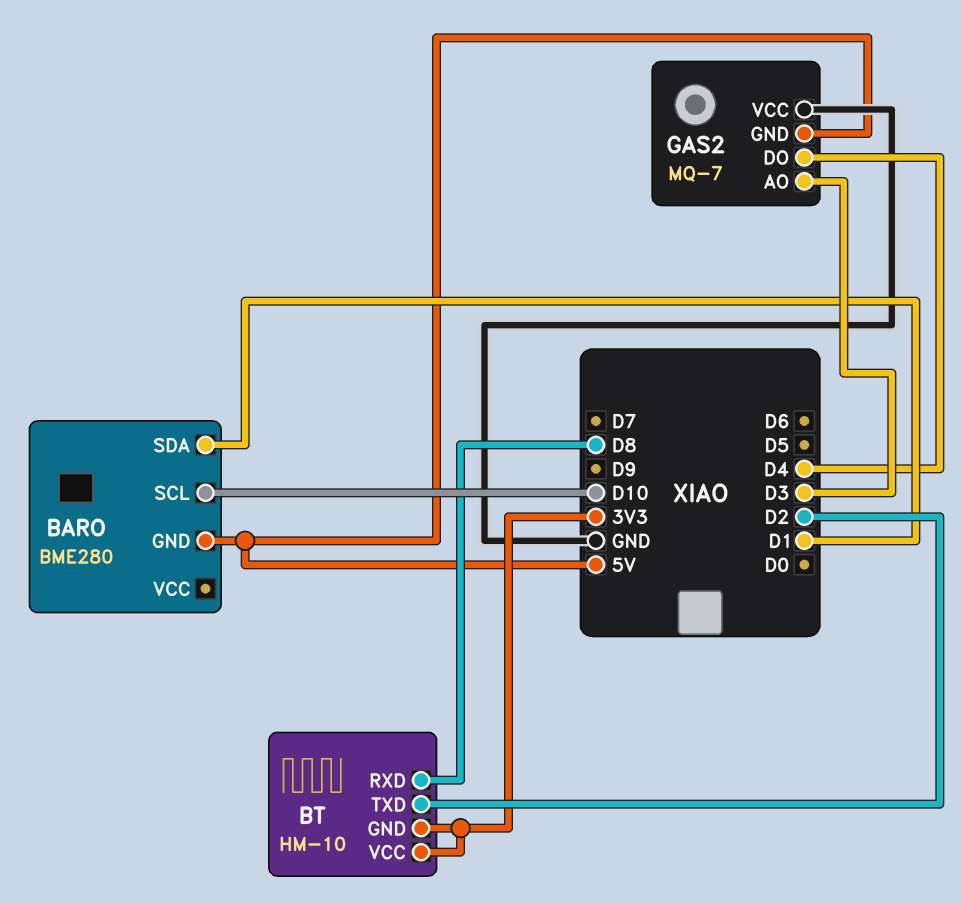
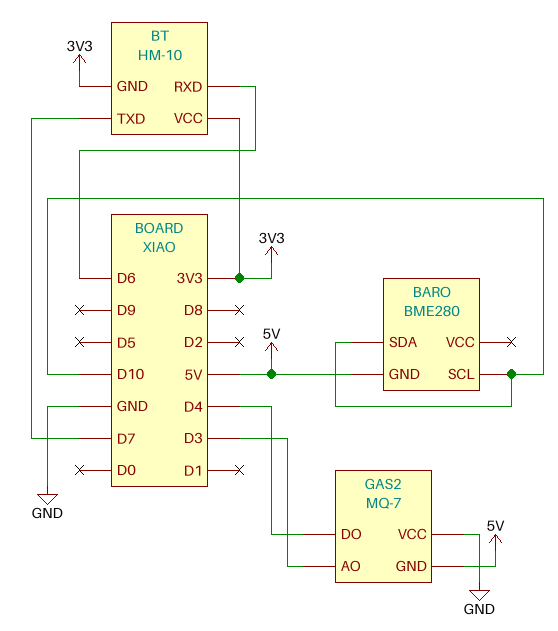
BARO pin SDA: D1 -> D10
BT pin RXD: D8 -> D6
BT pin TXD: D2 -> D7

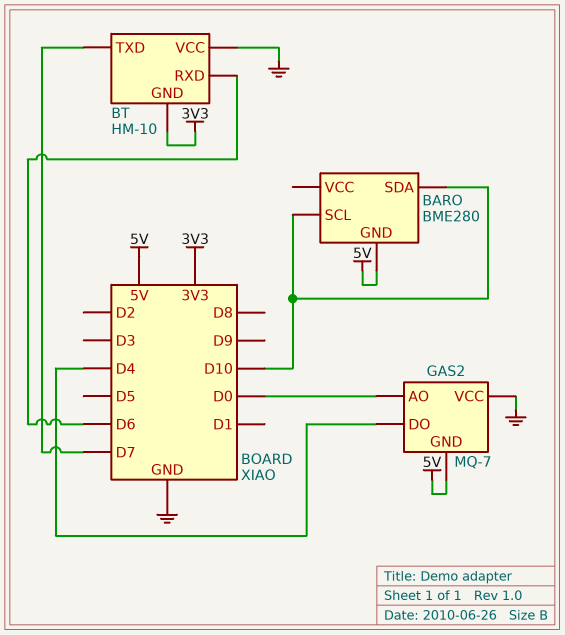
BT pin VCC: 3V3 -> GND
GAS2 pin AO: D3 -> D0

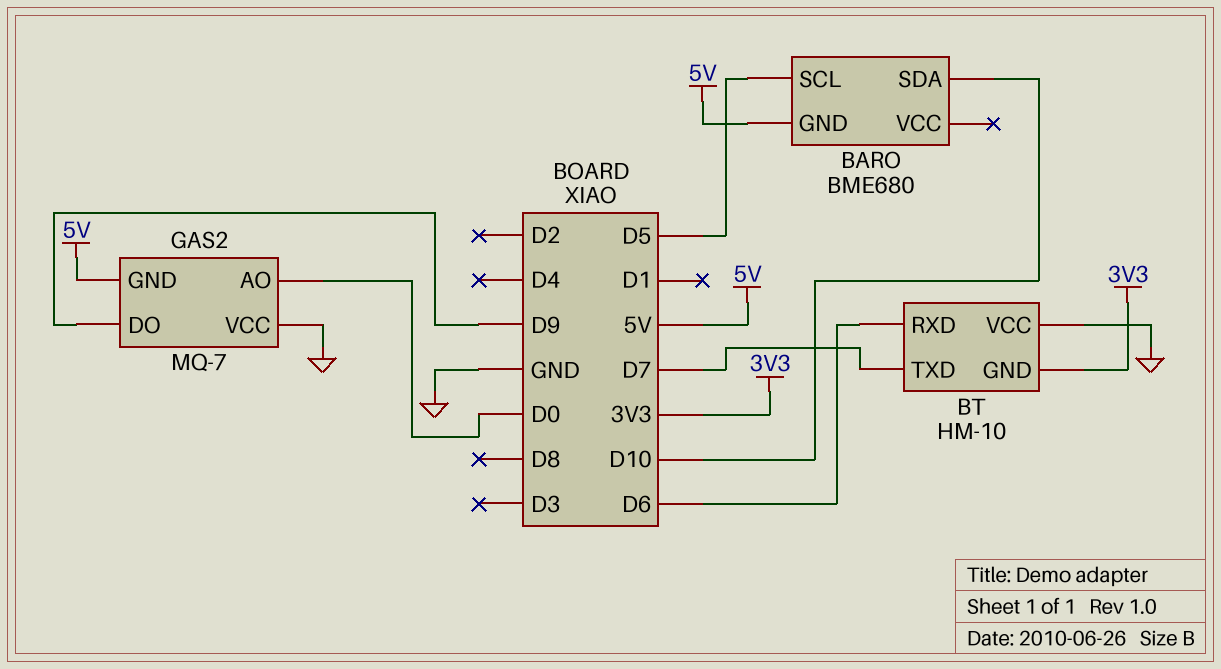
BARO: BME280 -> BME680
BARO pin SCL: D10 -> D5
GAS2 pin DO: D4 -> D9

